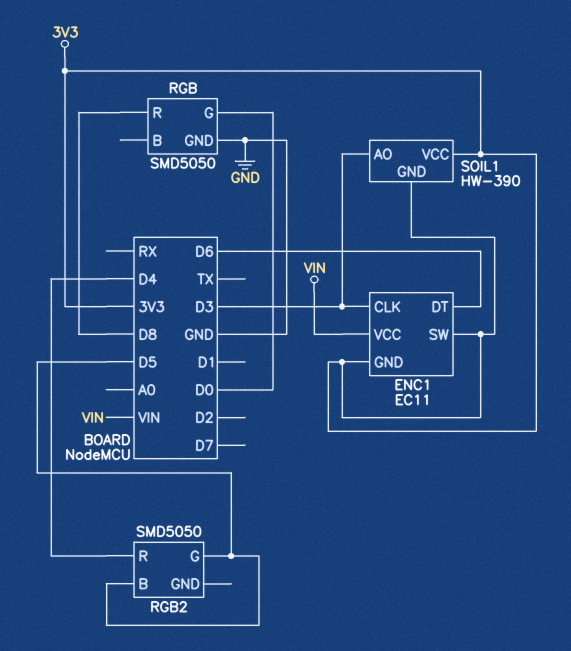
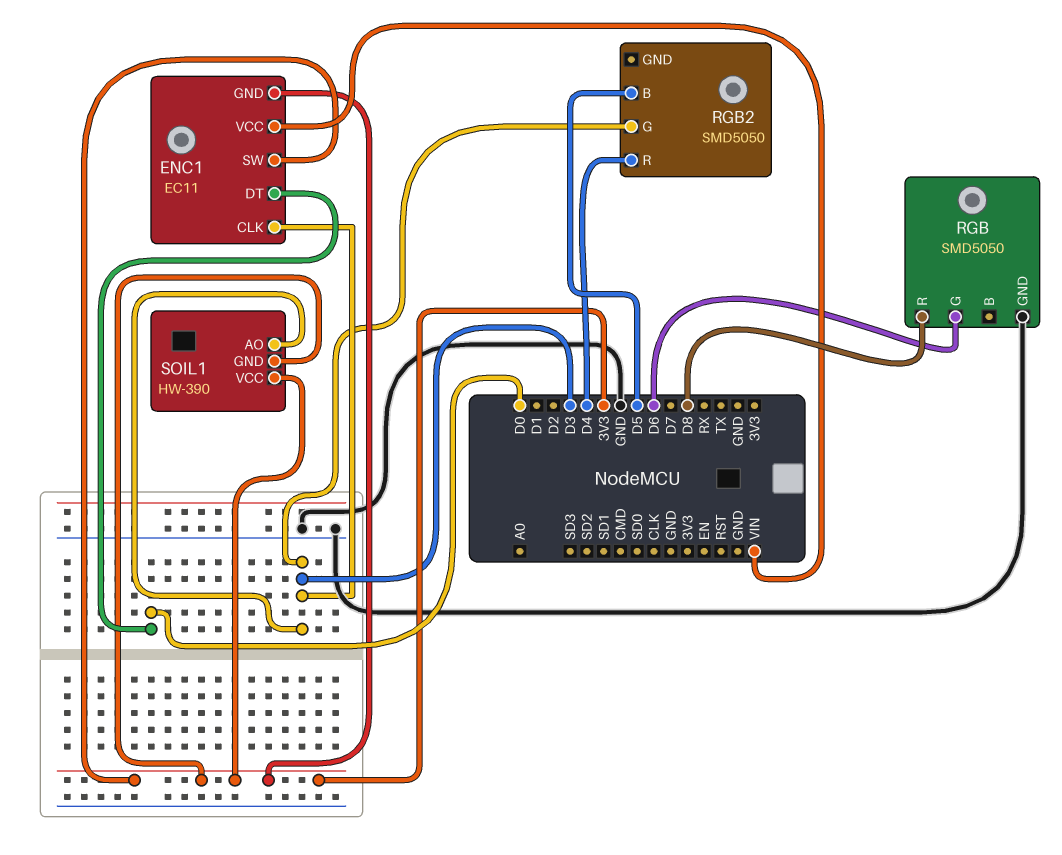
ENC1 pin DT: D6 -> D0
RGB pin G: D0 -> D6
RGB2 pin G: D5 -> D3

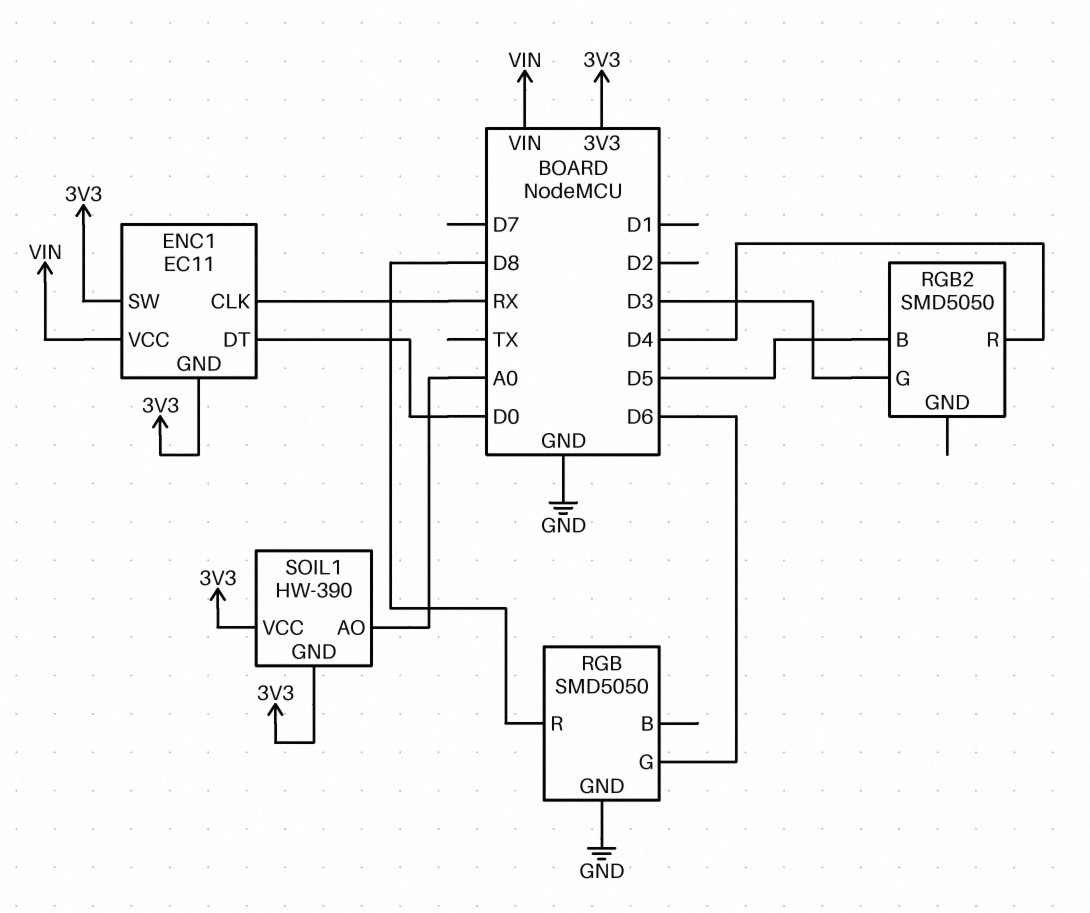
ENC1 pin CLK: D3 -> RX
SOIL1 pin AO: D3 -> A0

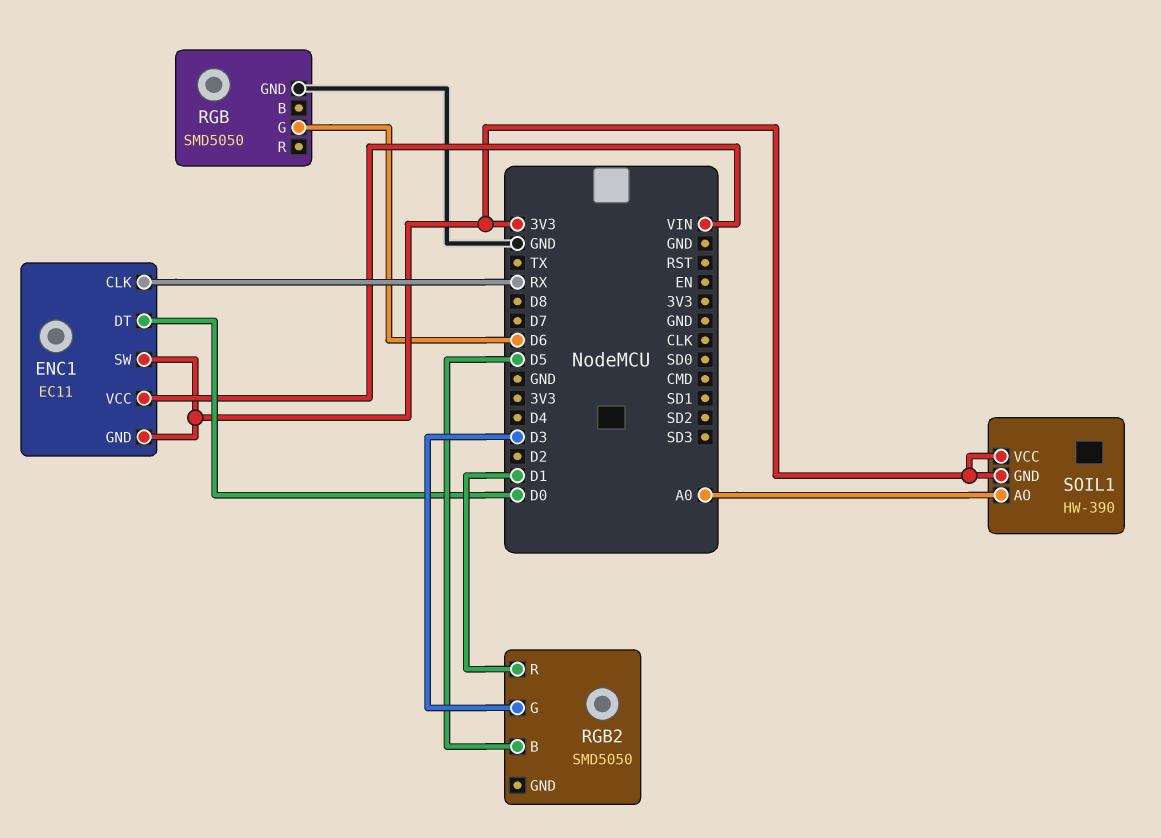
RGB pin R: D8 -> none
RGB2 pin R: D4 -> D1

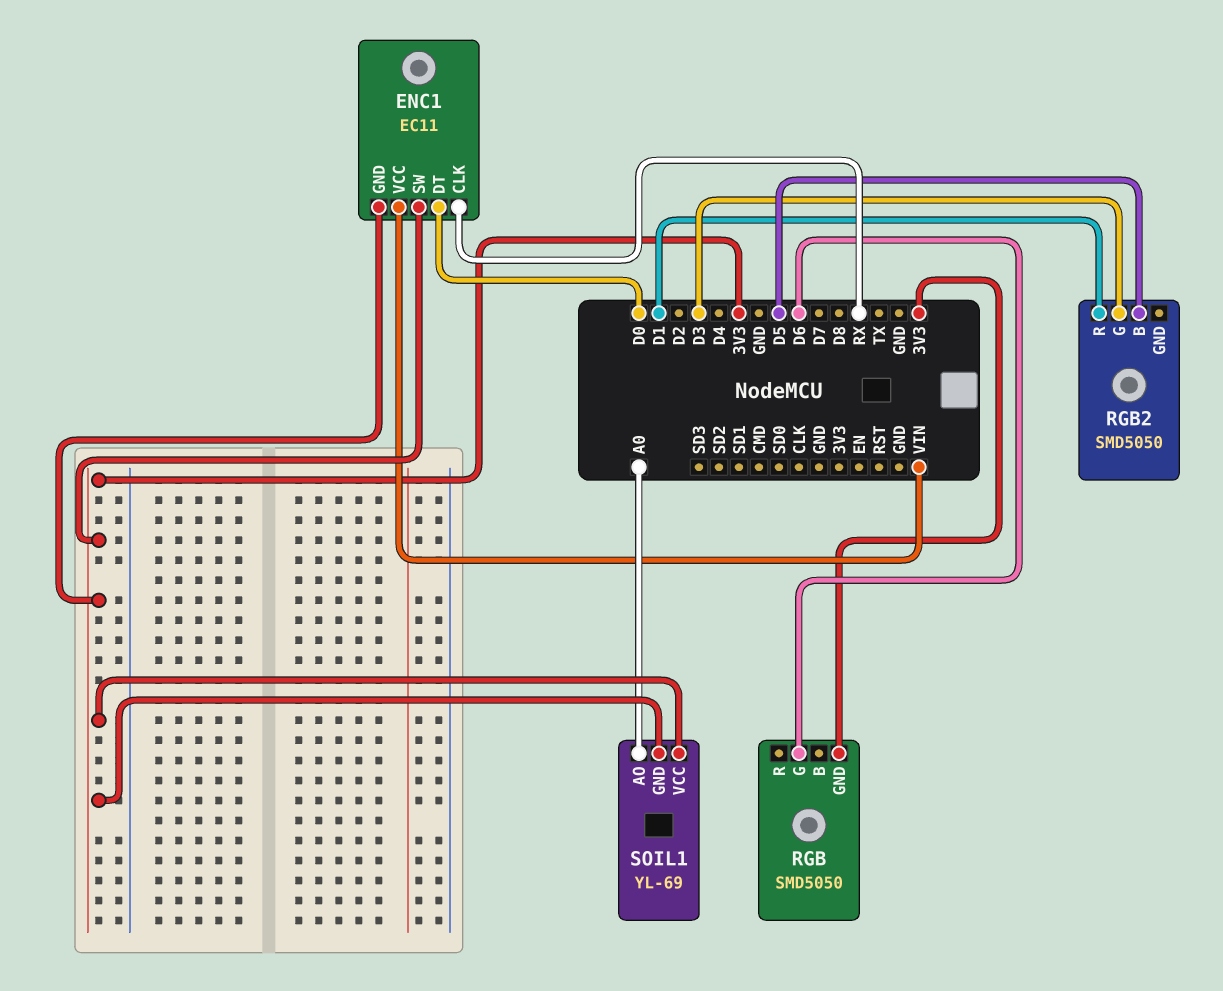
RGB pin GND: GND -> 3V3
SOIL1: HW-390 -> YL-69

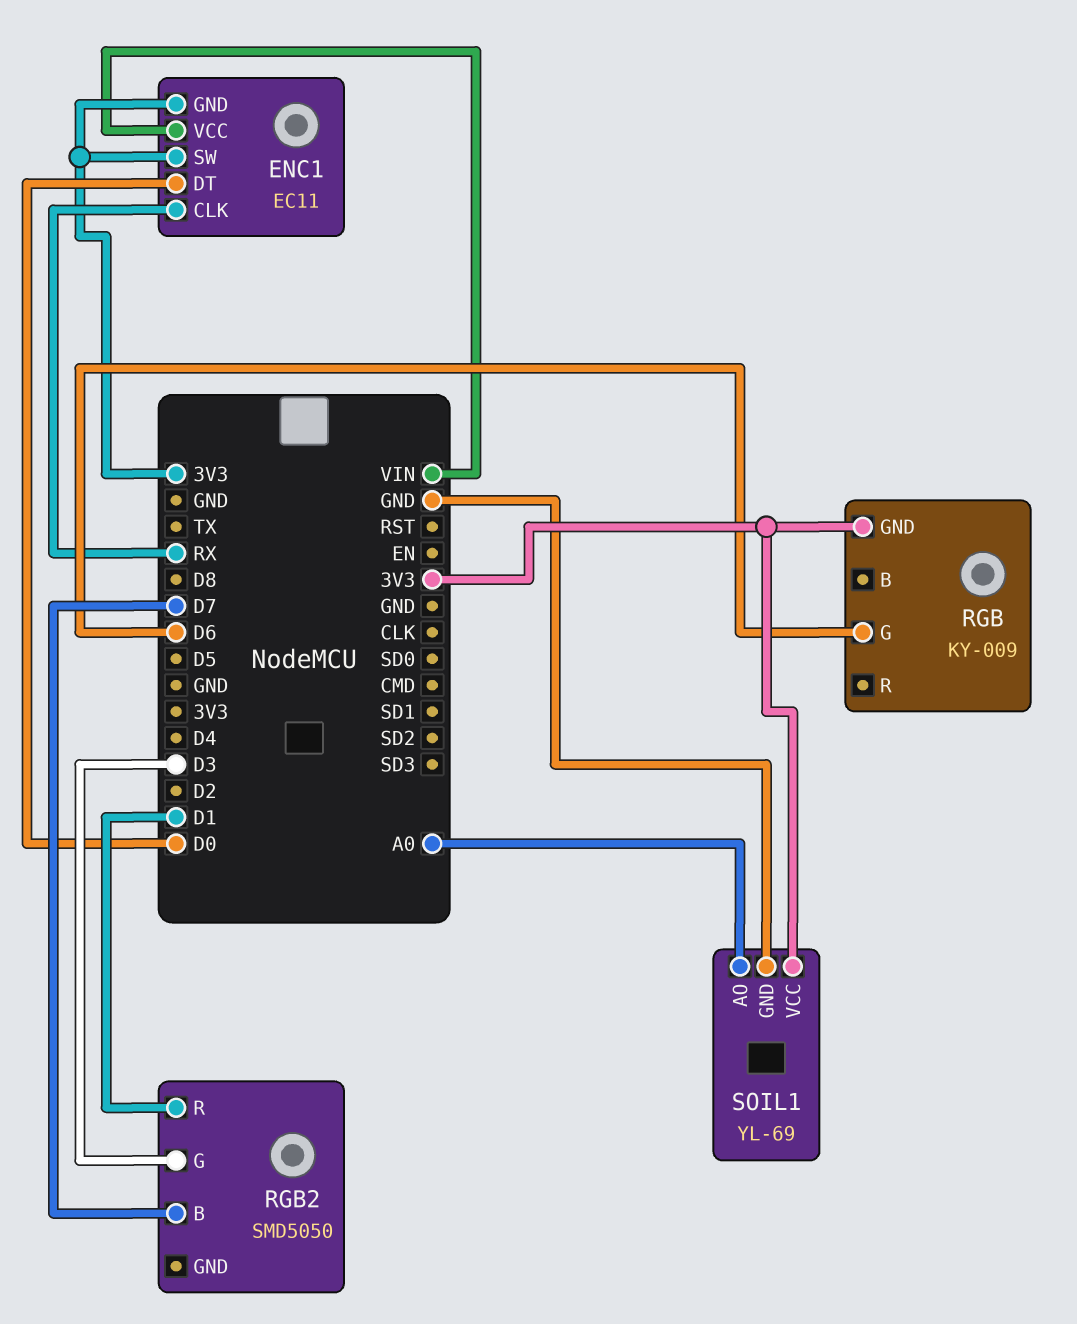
RGB: SMD5050 -> KY-009
RGB2 pin B: D5 -> D7
SOIL1 pin GND: 3V3 -> GND

